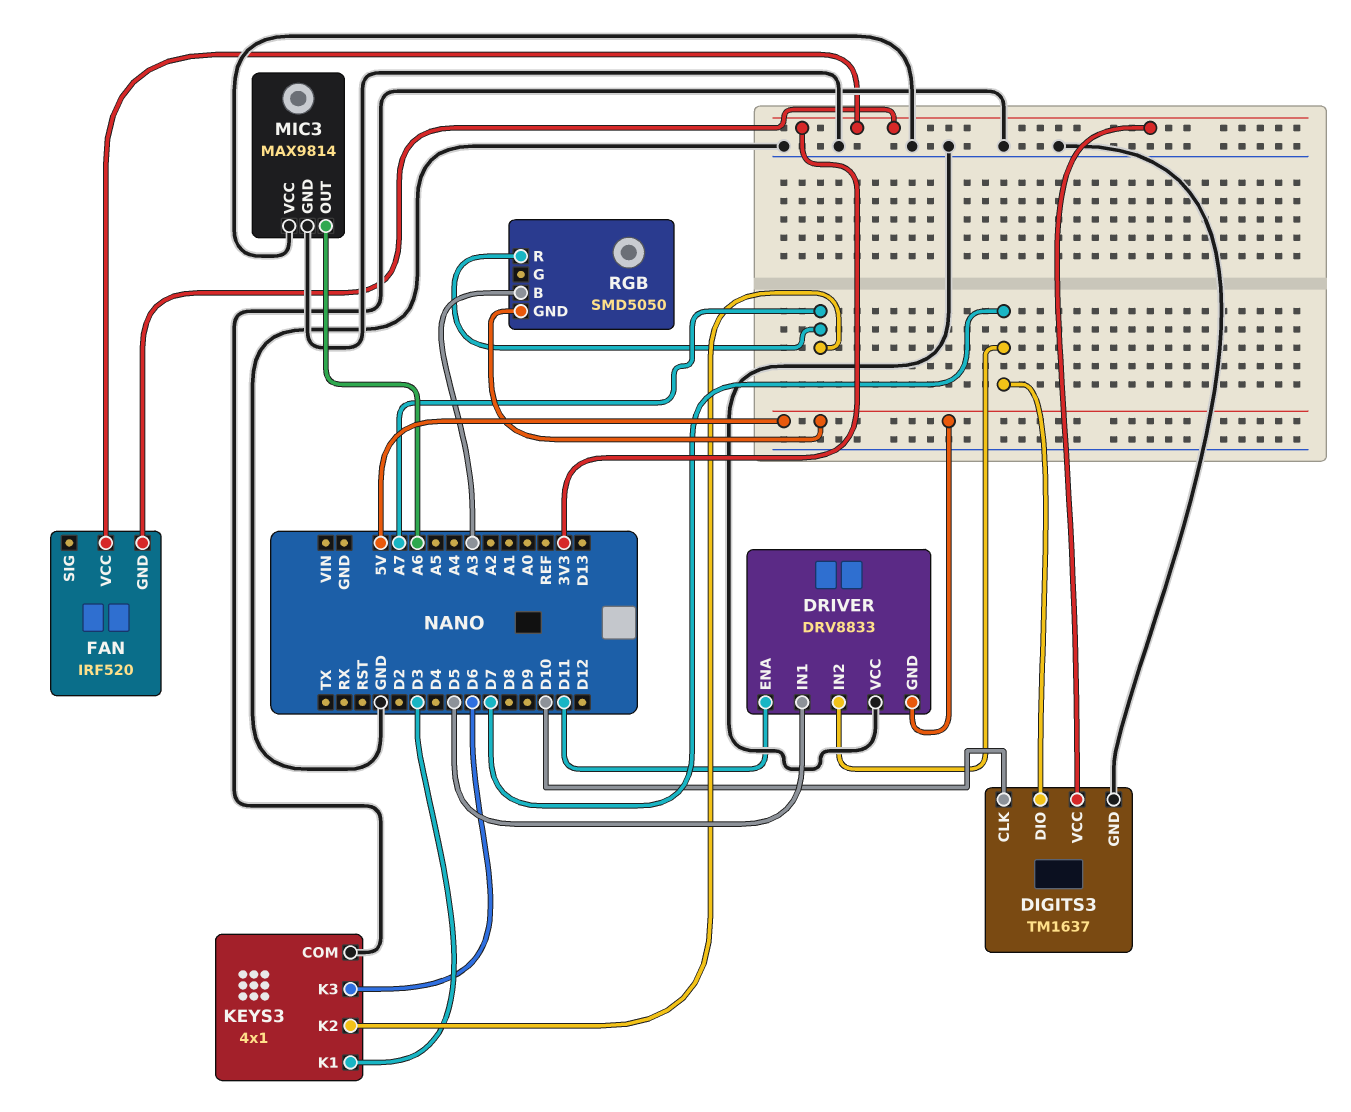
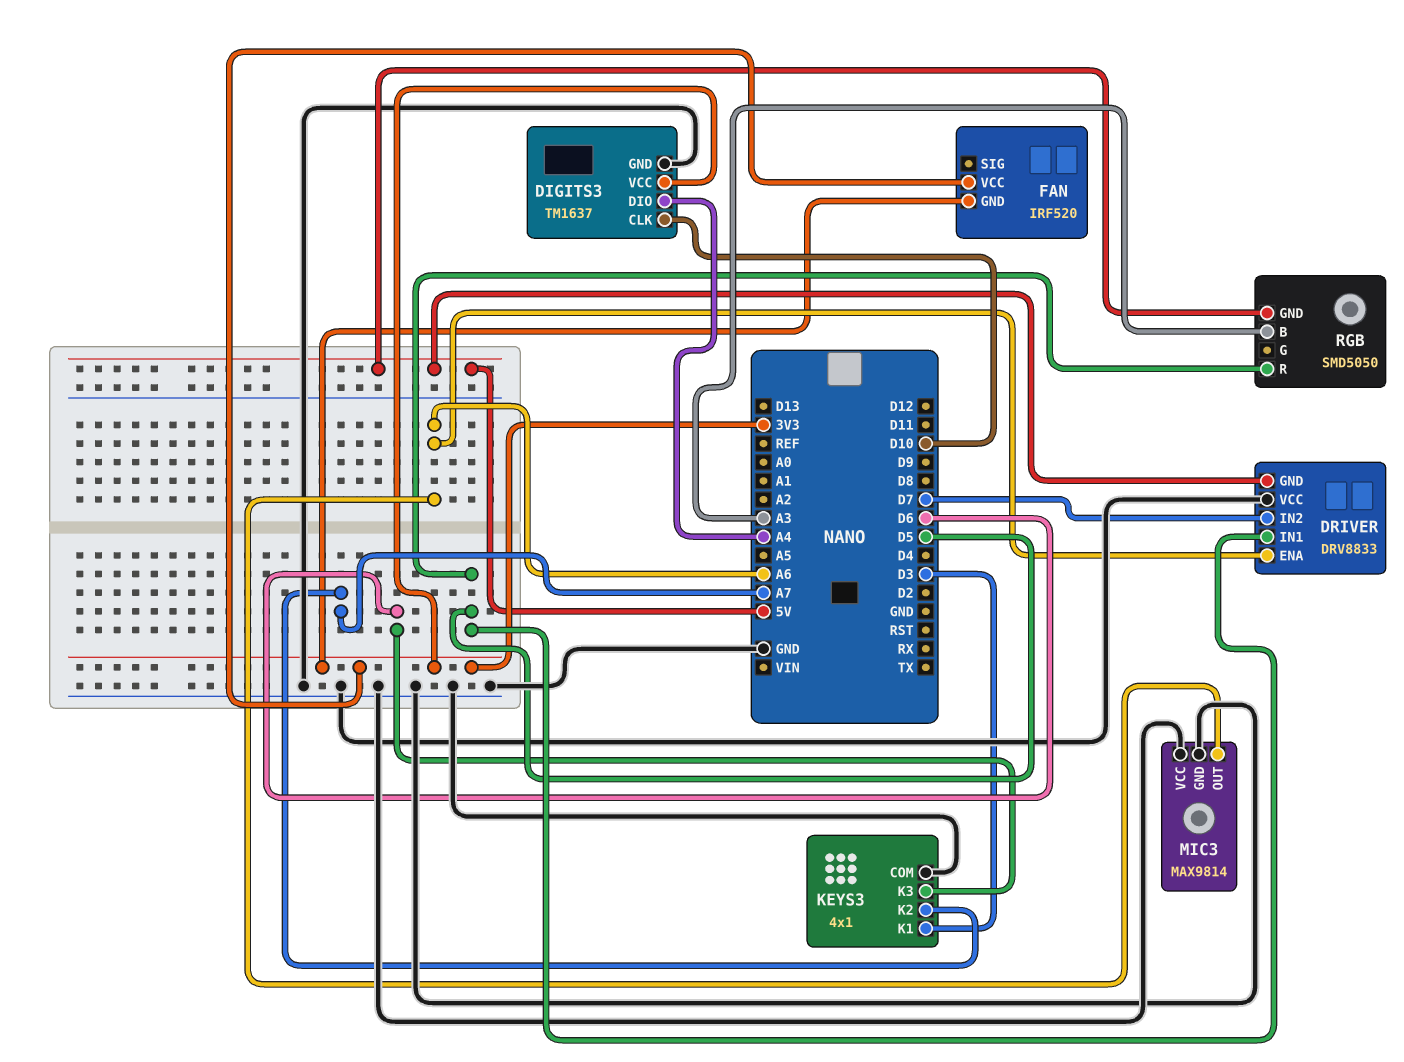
DIGITS3 pin DIO: D7 -> A4
DRIVER pin ENA: D11 -> A6
RGB pin R: A7 -> D5

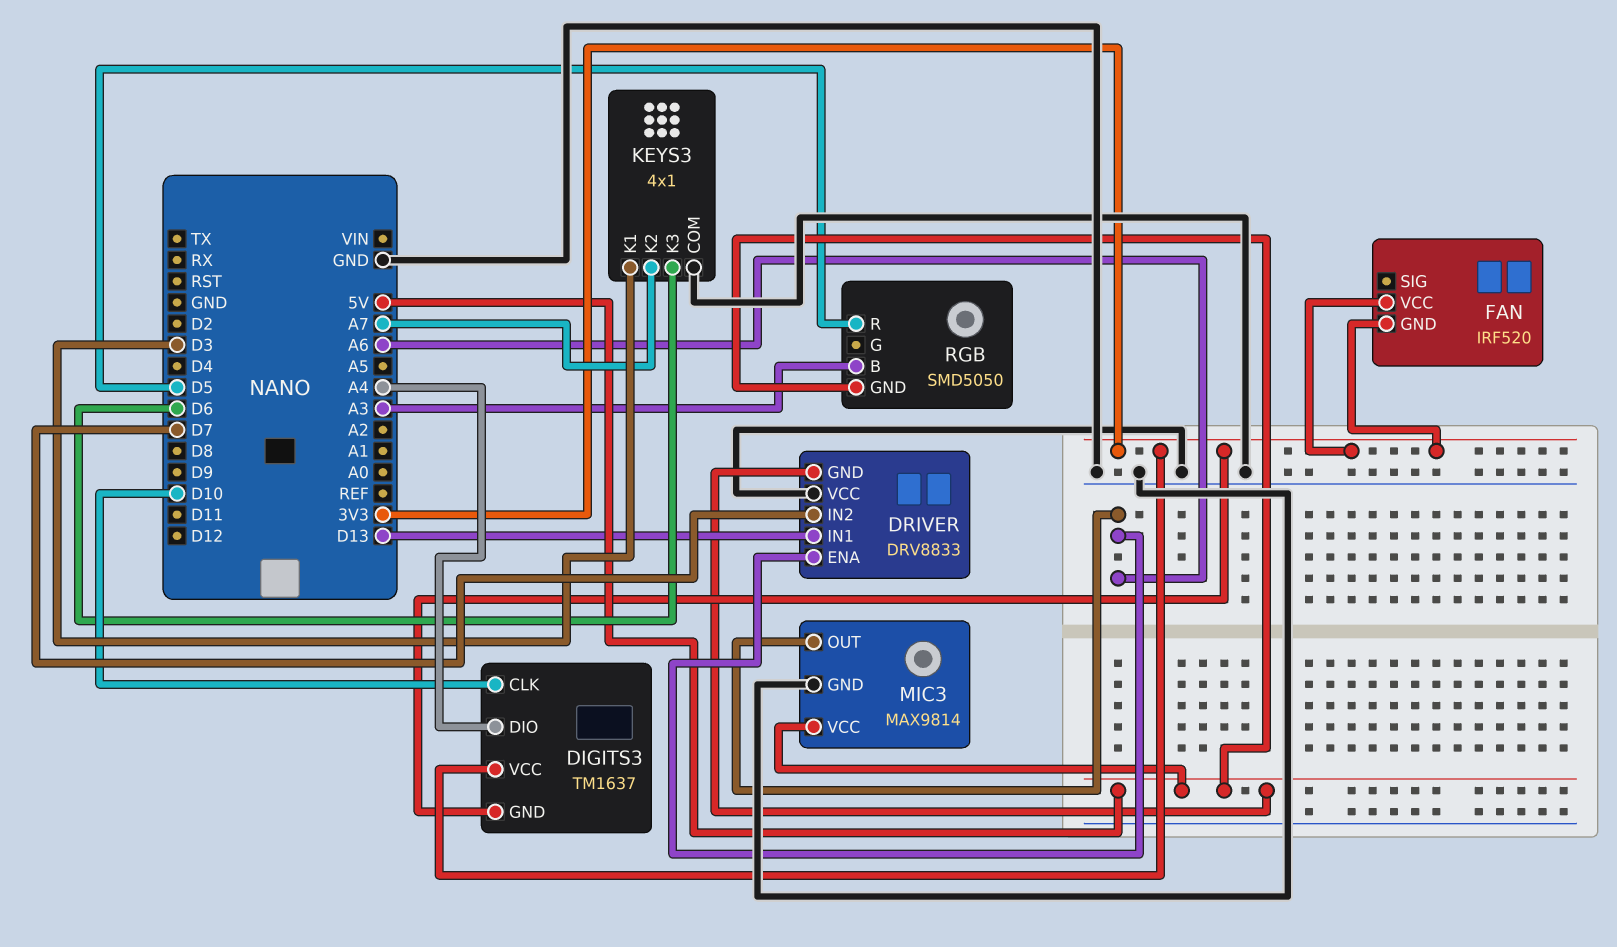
DIGITS3 pin GND: GND -> 3V3
DRIVER pin IN1: D5 -> D13
MIC3 pin VCC: GND -> 5V

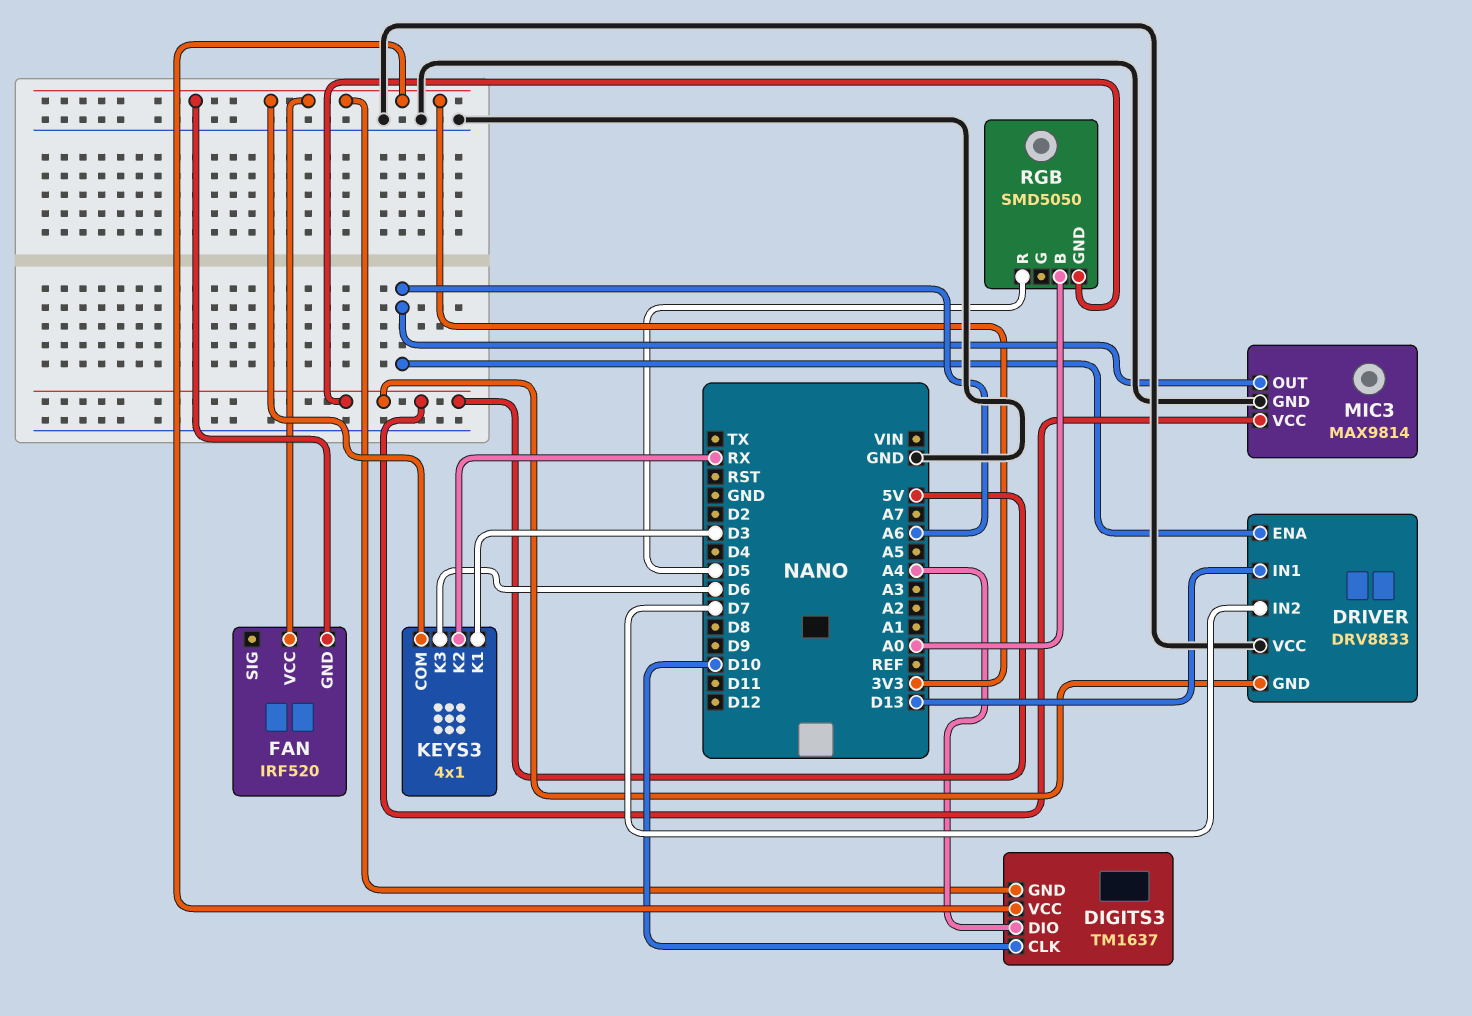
KEYS3 pin COM: GND -> 3V3
KEYS3 pin K2: A7 -> RX
RGB pin B: A3 -> A0

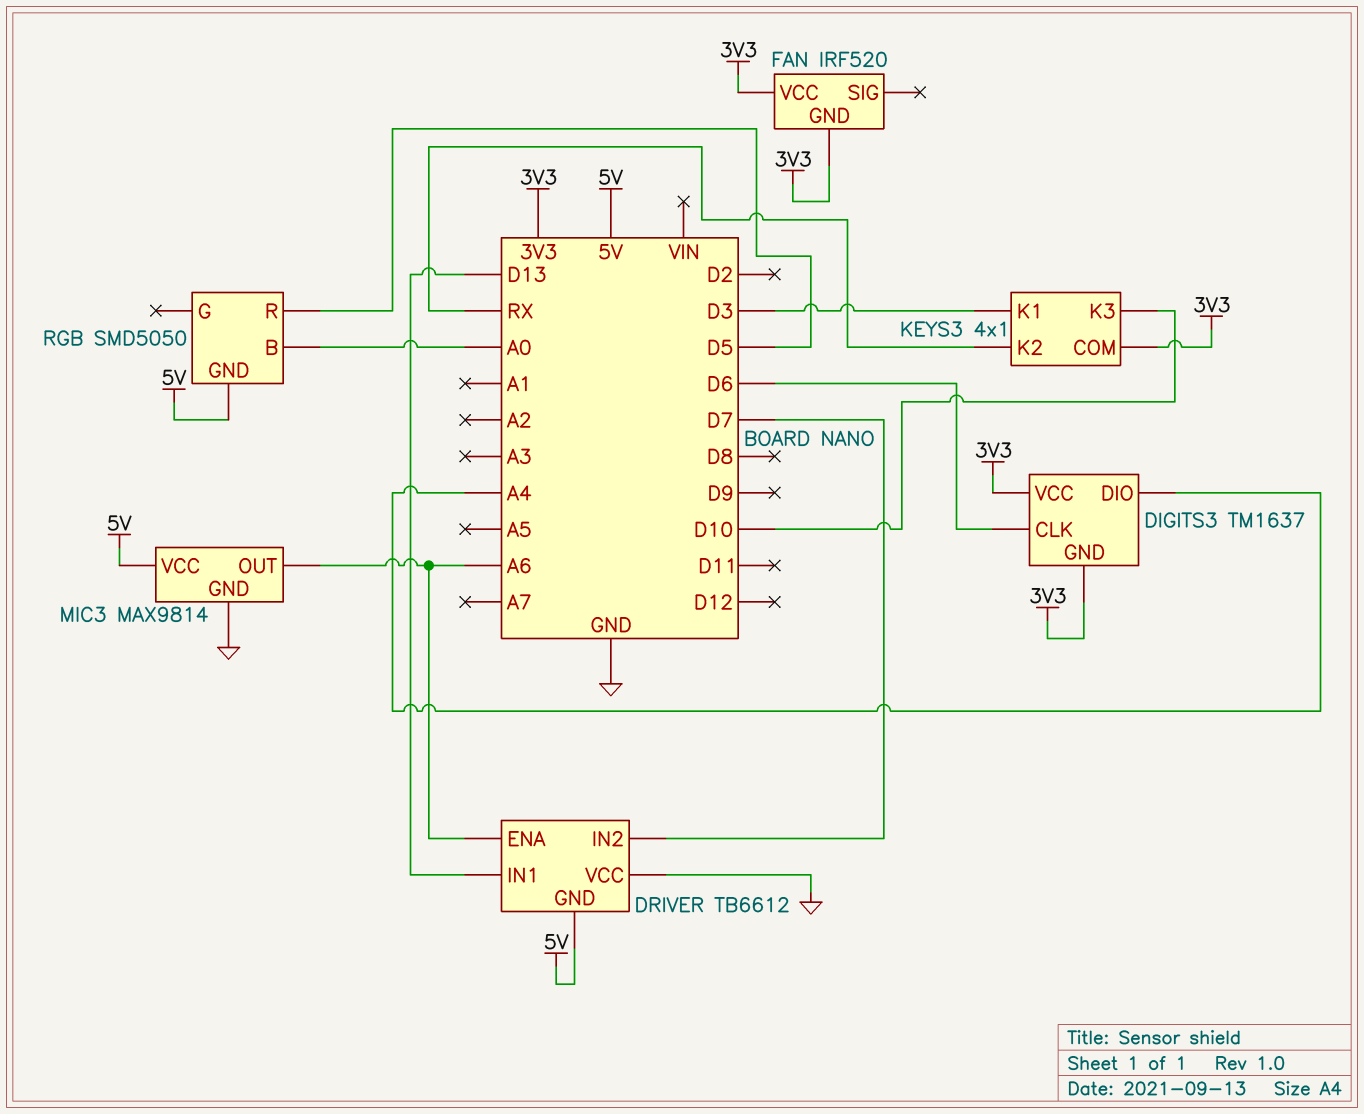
DIGITS3 pin CLK: D10 -> D6
DRIVER: DRV8833 -> TB6612
KEYS3 pin K3: D6 -> D10

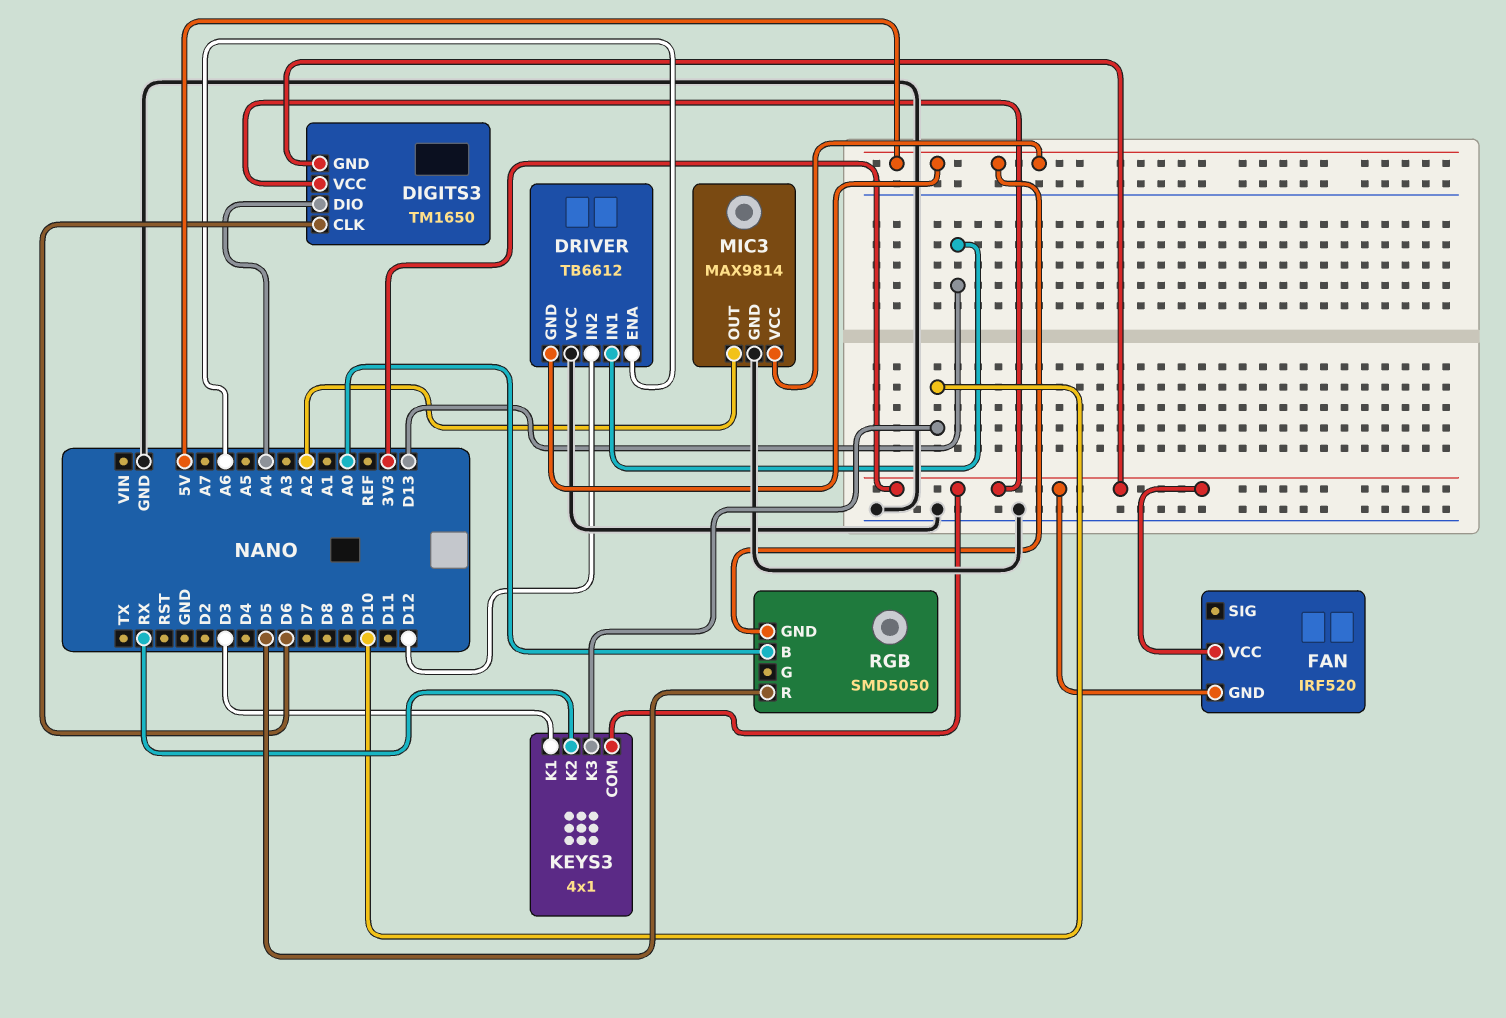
DIGITS3: TM1637 -> TM1650
DRIVER pin IN2: D7 -> D12
MIC3 pin OUT: A6 -> A2

